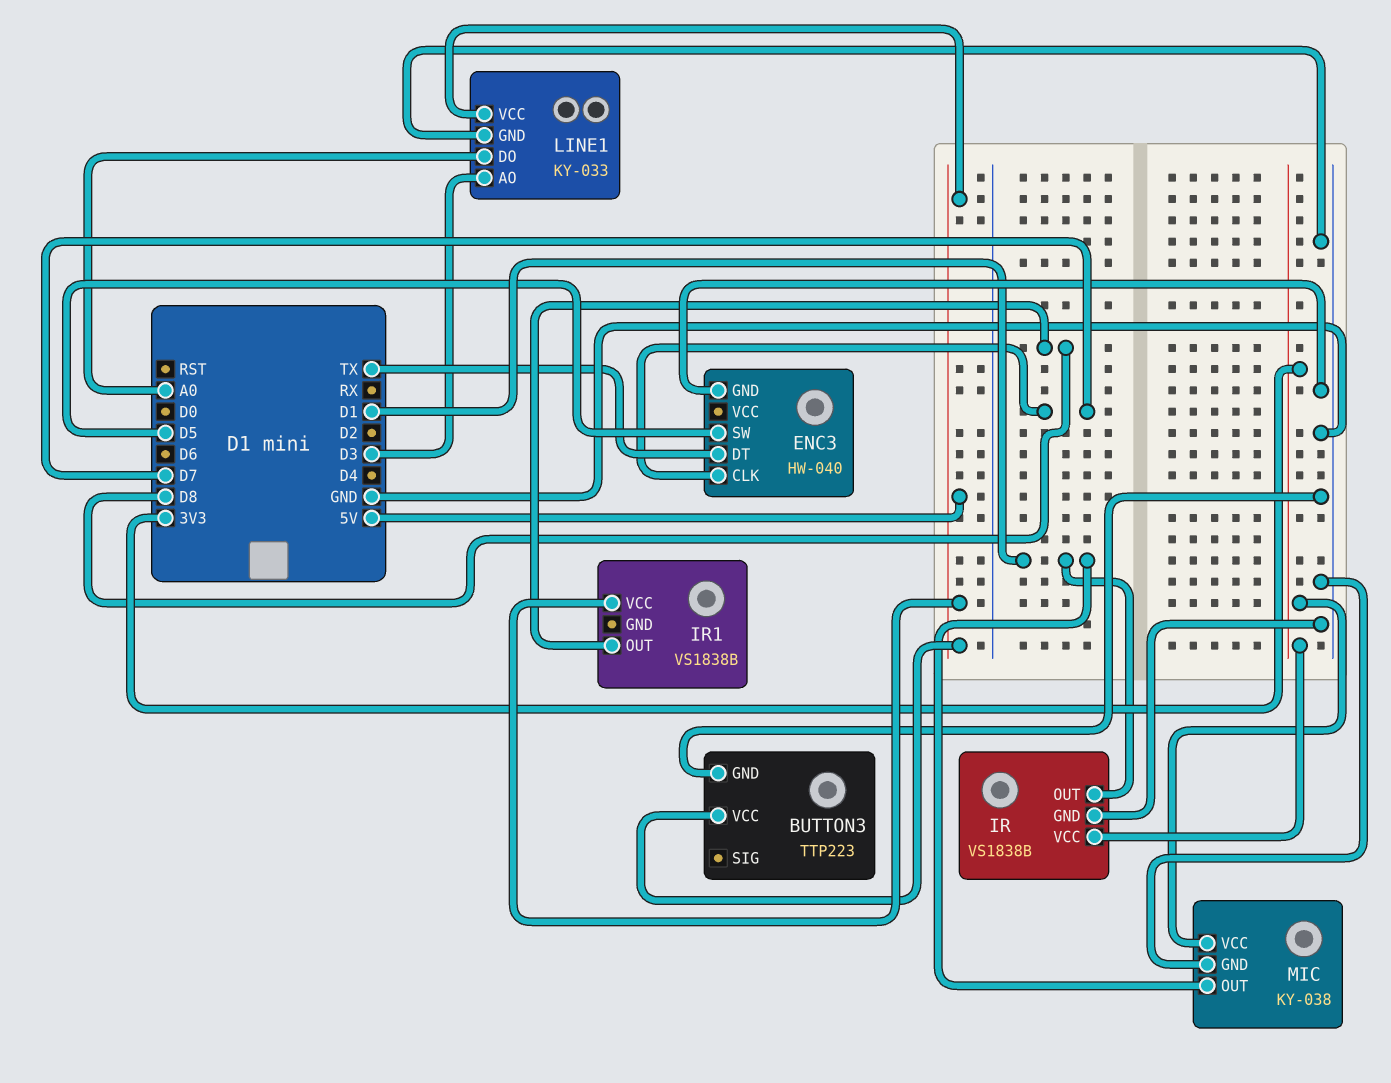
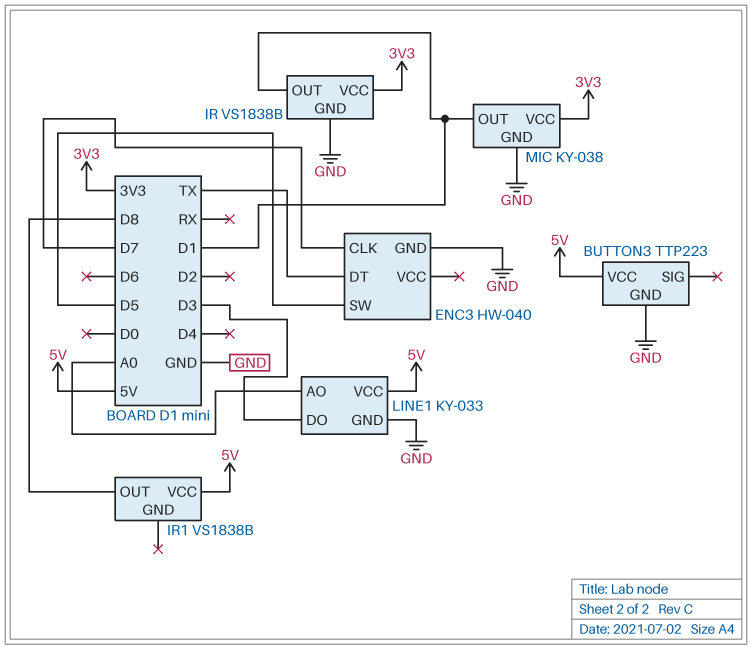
LINE1 pin AO: D3 -> A0
LINE1 pin DO: A0 -> D3

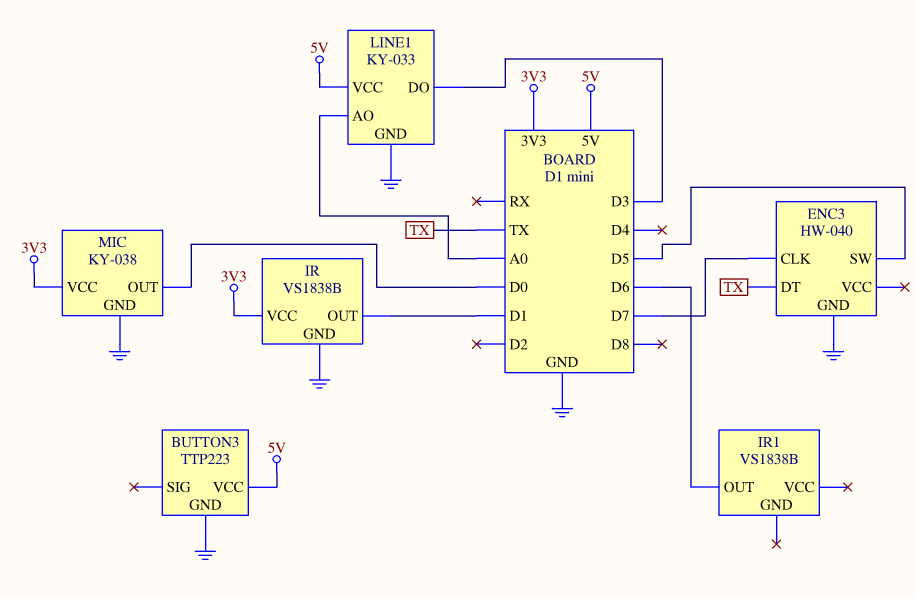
IR1 pin OUT: D8 -> D6
IR1 pin VCC: 5V -> none
MIC pin OUT: D1 -> D0

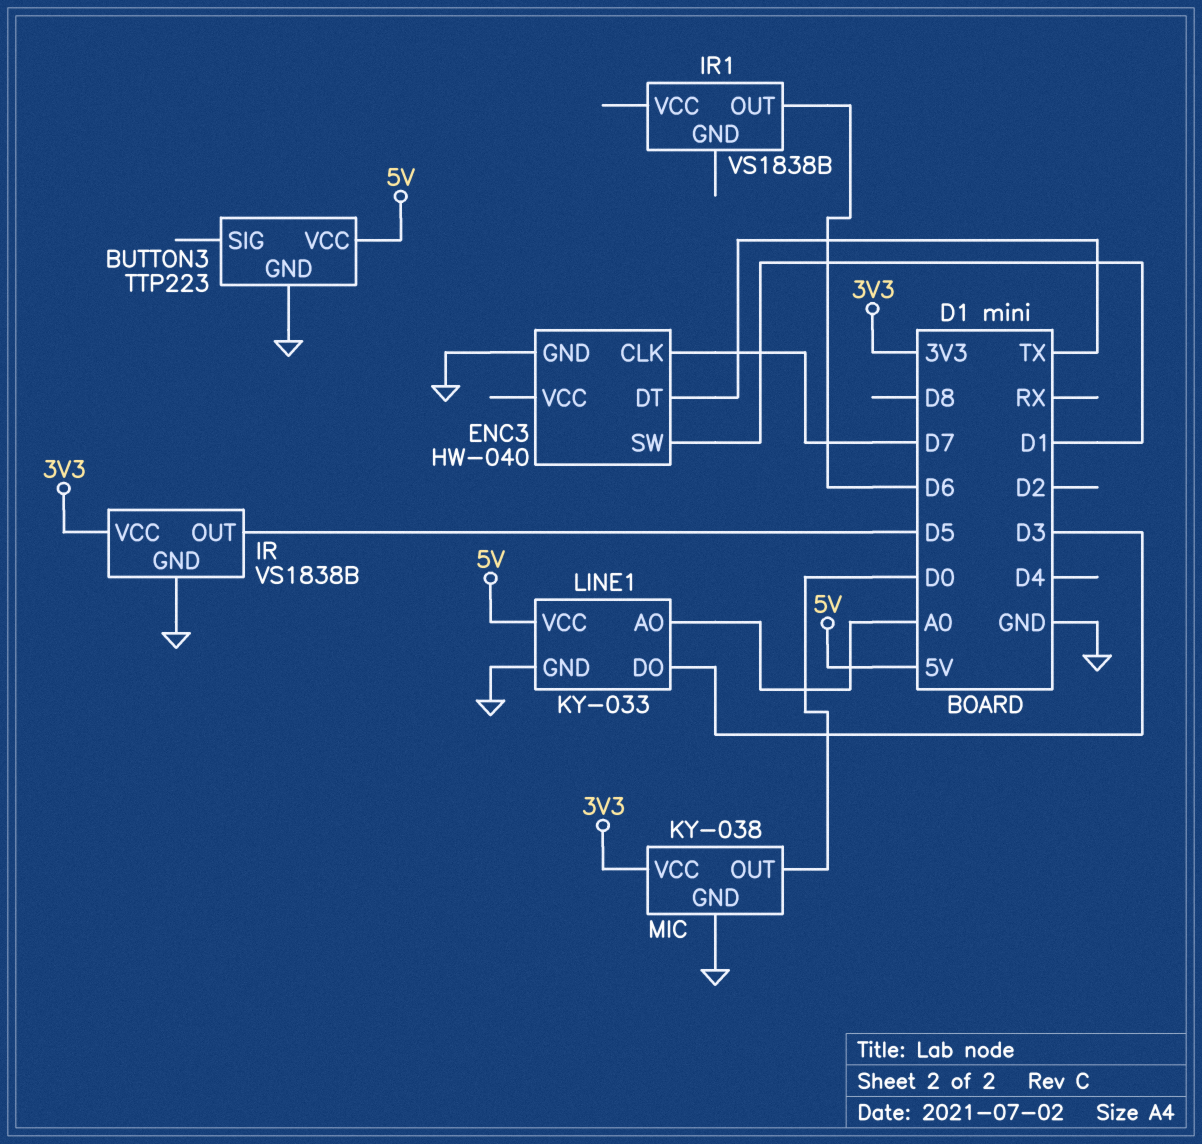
ENC3 pin SW: D5 -> D1
IR pin OUT: D1 -> D5

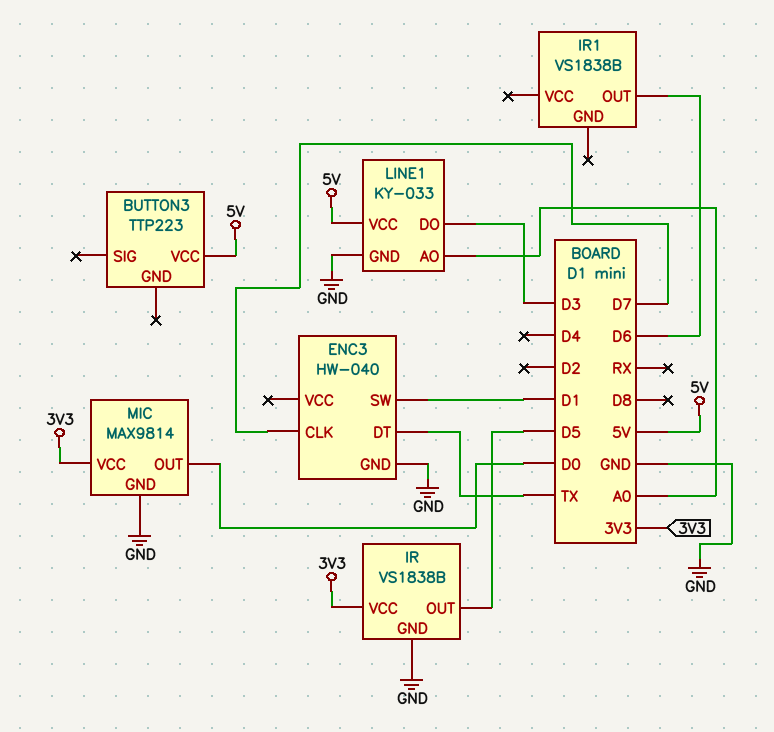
BUTTON3 pin GND: GND -> none
MIC: KY-038 -> MAX9814

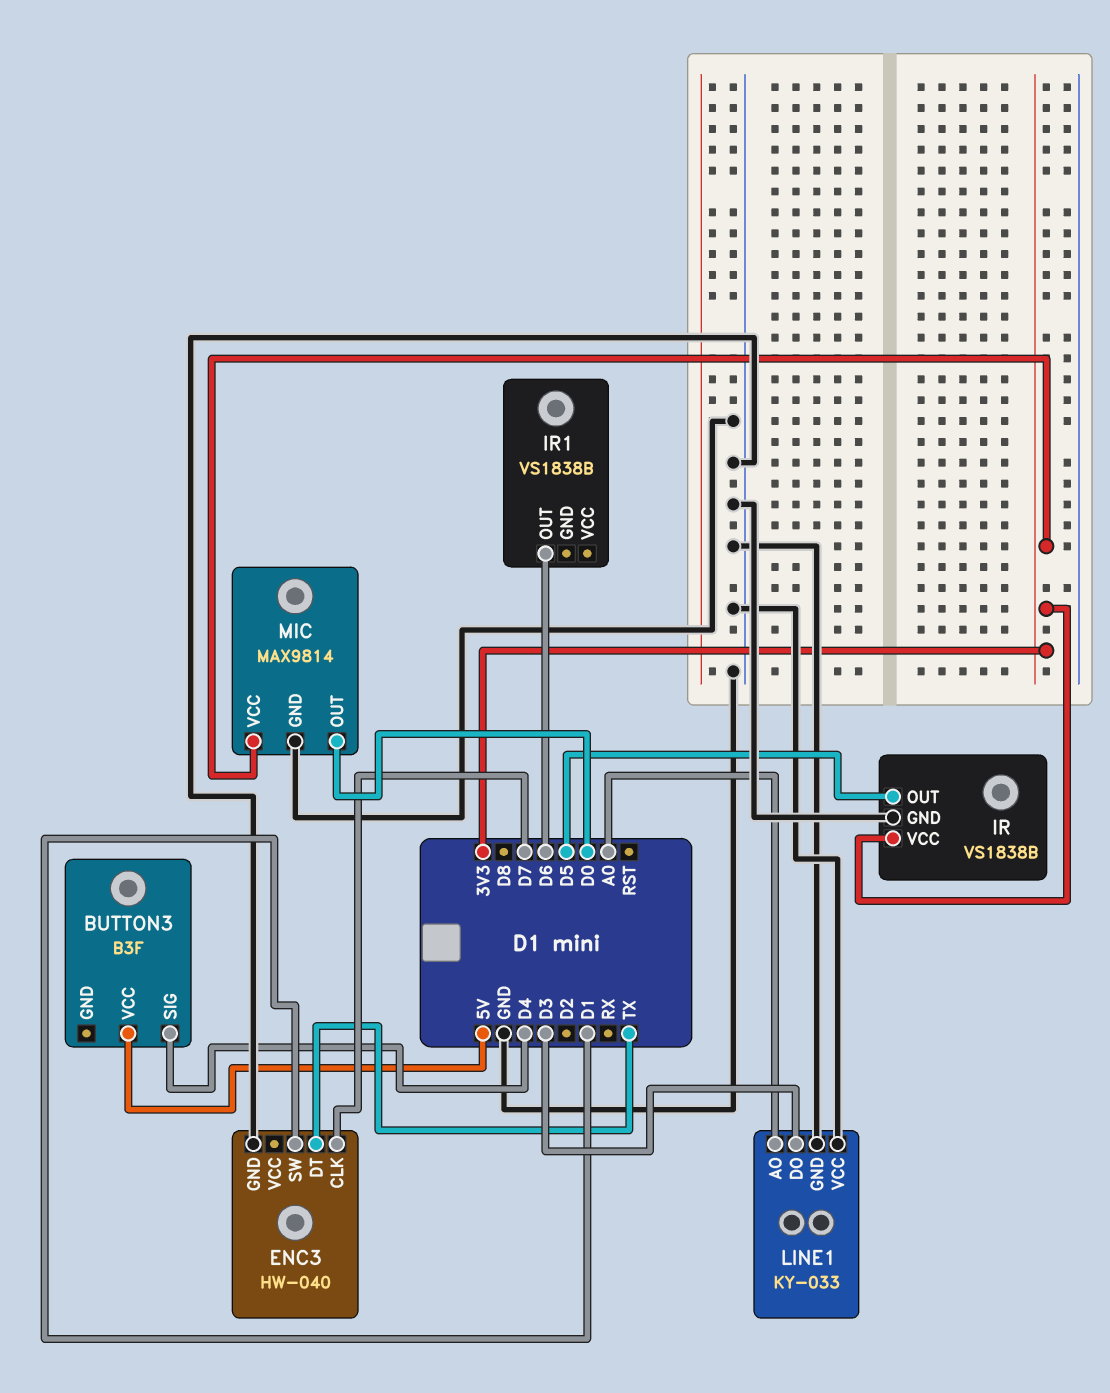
BUTTON3: TTP223 -> B3F
BUTTON3 pin SIG: none -> D4
LINE1 pin VCC: 5V -> GND

